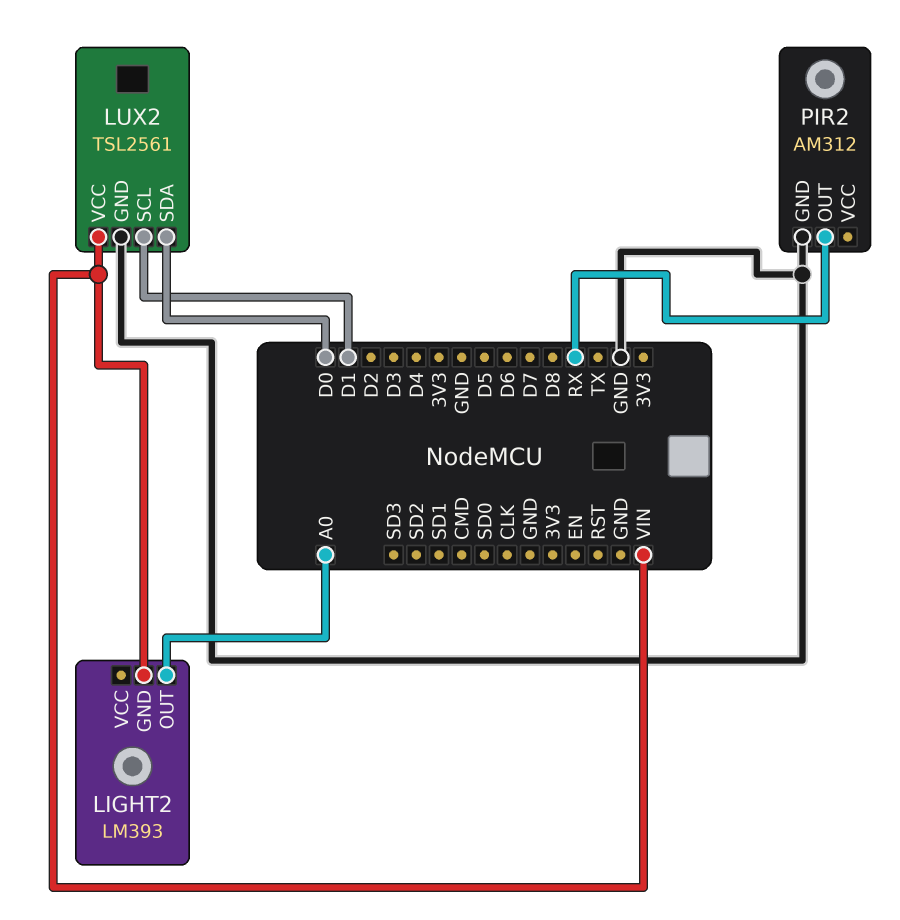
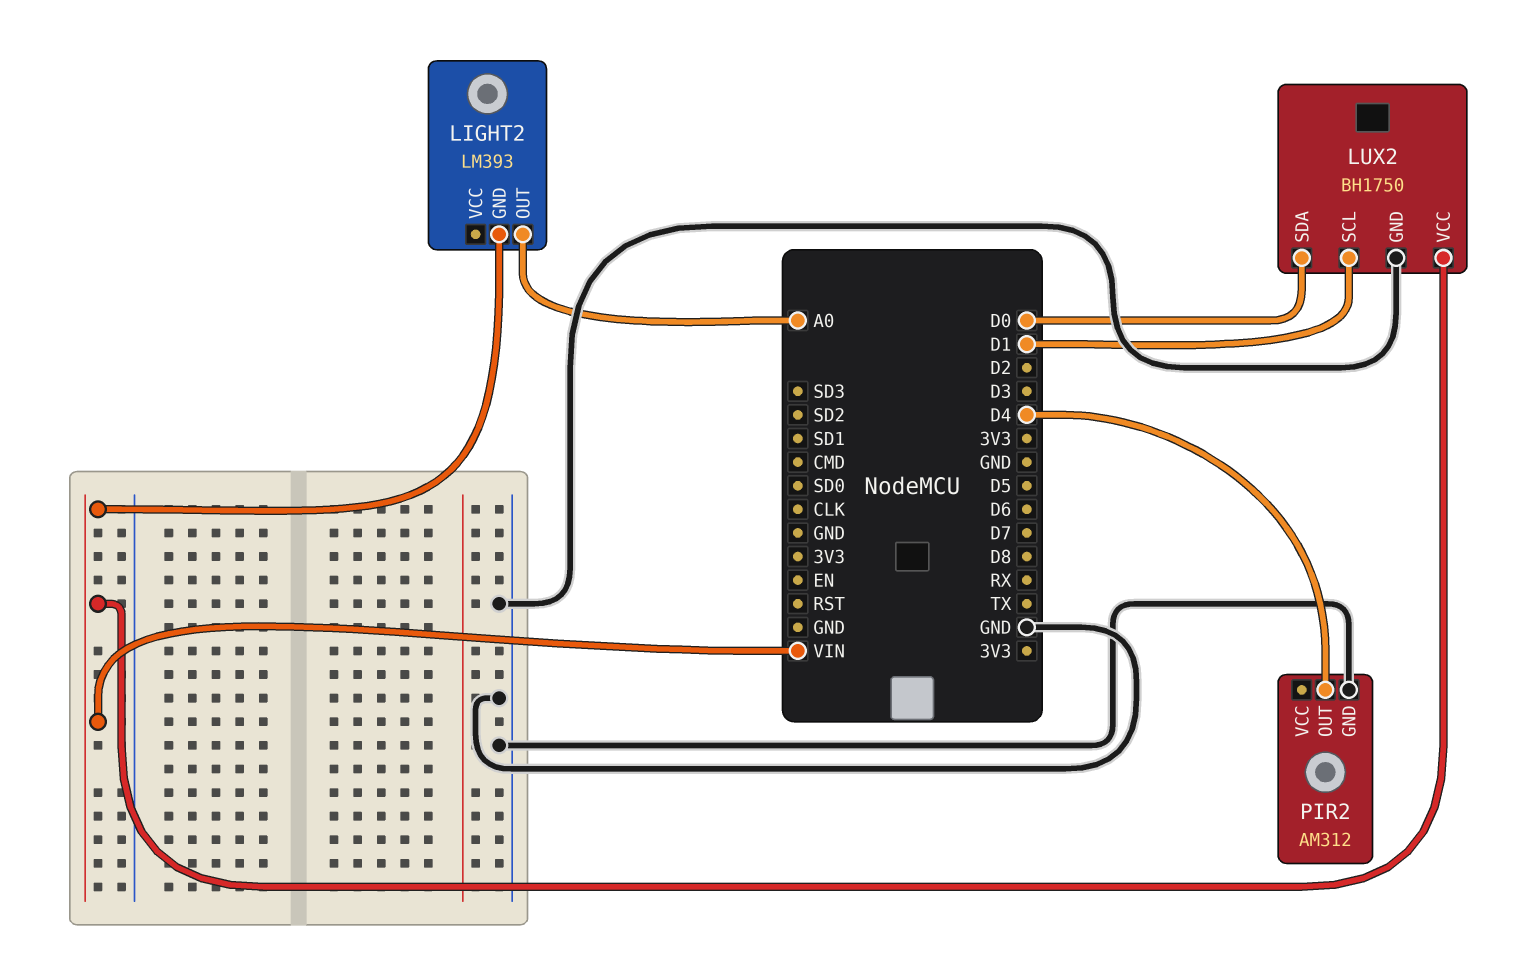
LUX2: TSL2561 -> BH1750
PIR2 pin OUT: RX -> D4

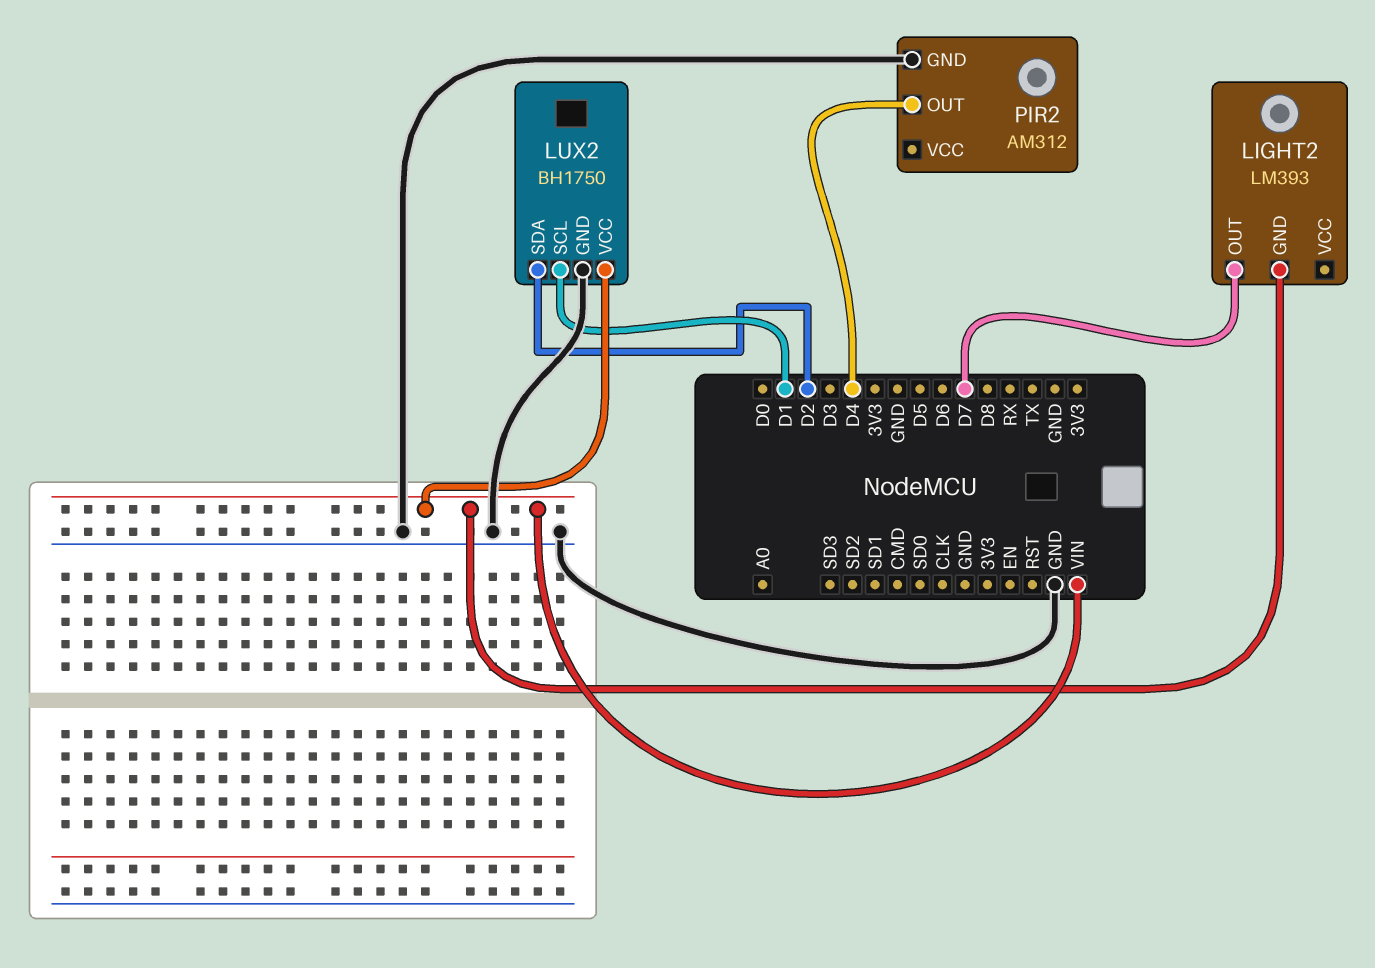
LIGHT2 pin OUT: A0 -> D7
LUX2 pin SDA: D0 -> D2

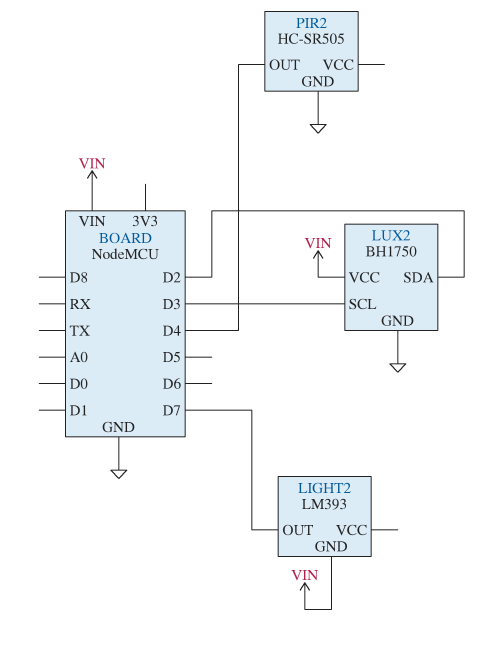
LUX2 pin SCL: D1 -> D3
PIR2: AM312 -> HC-SR505

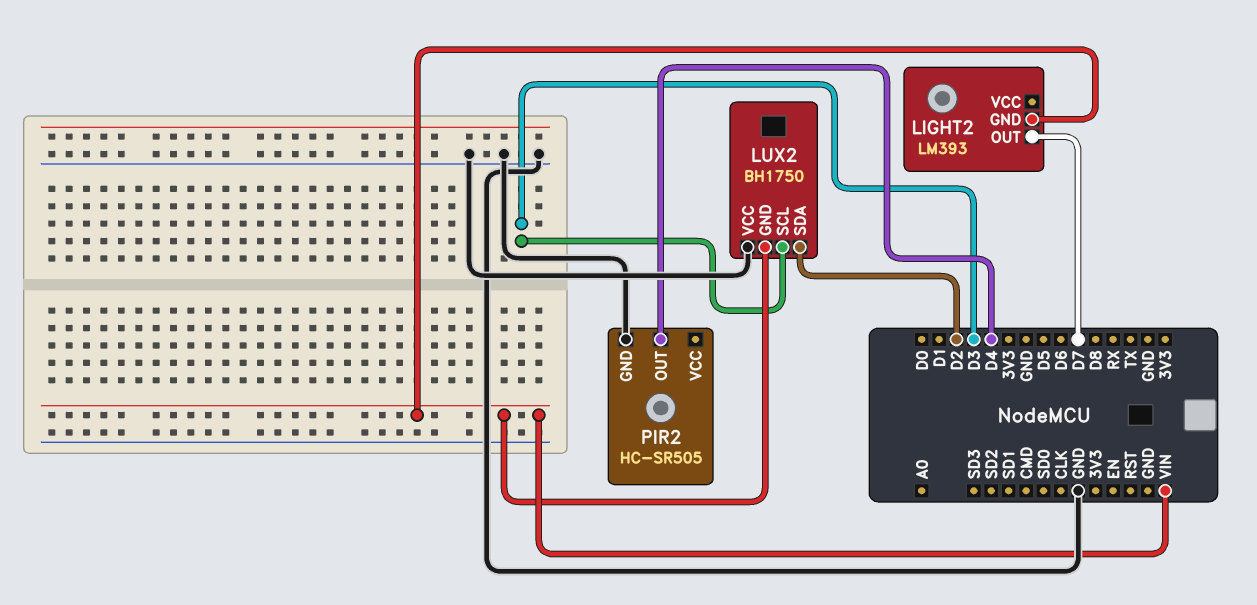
LUX2 pin GND: GND -> VIN
LUX2 pin VCC: VIN -> GND

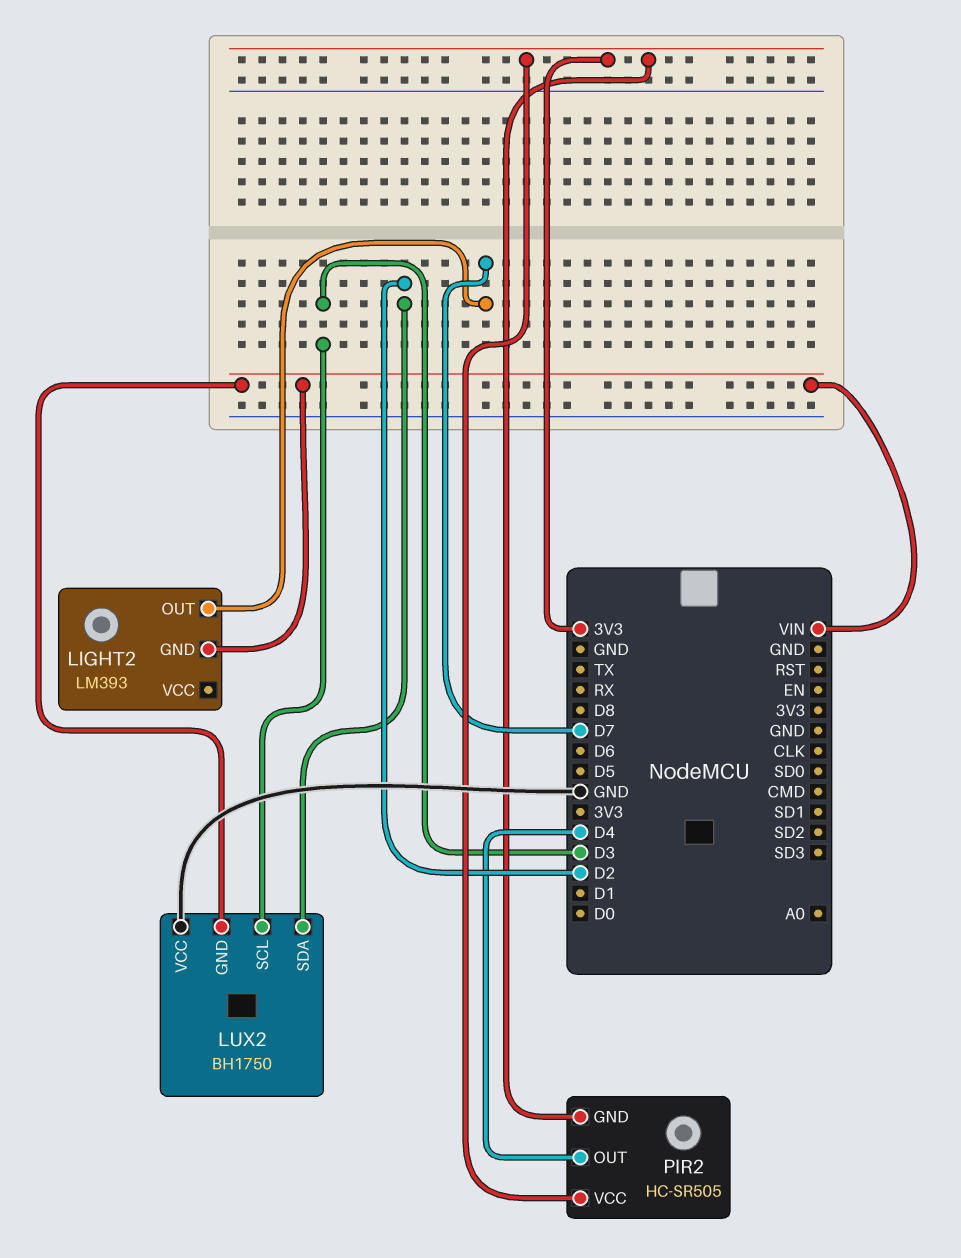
PIR2 pin GND: GND -> 3V3
PIR2 pin VCC: none -> 3V3

